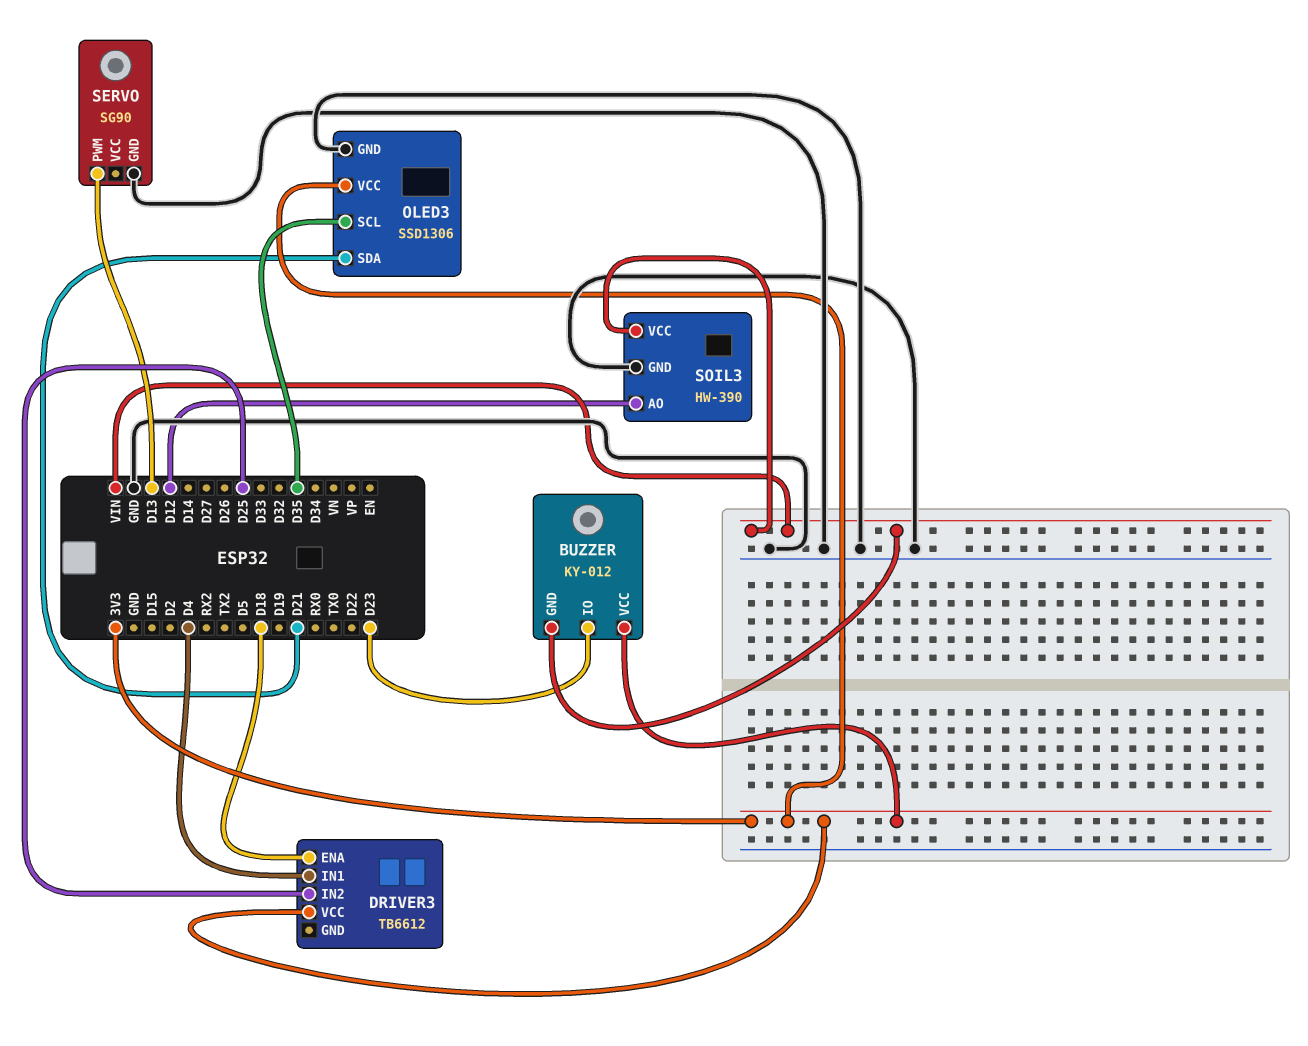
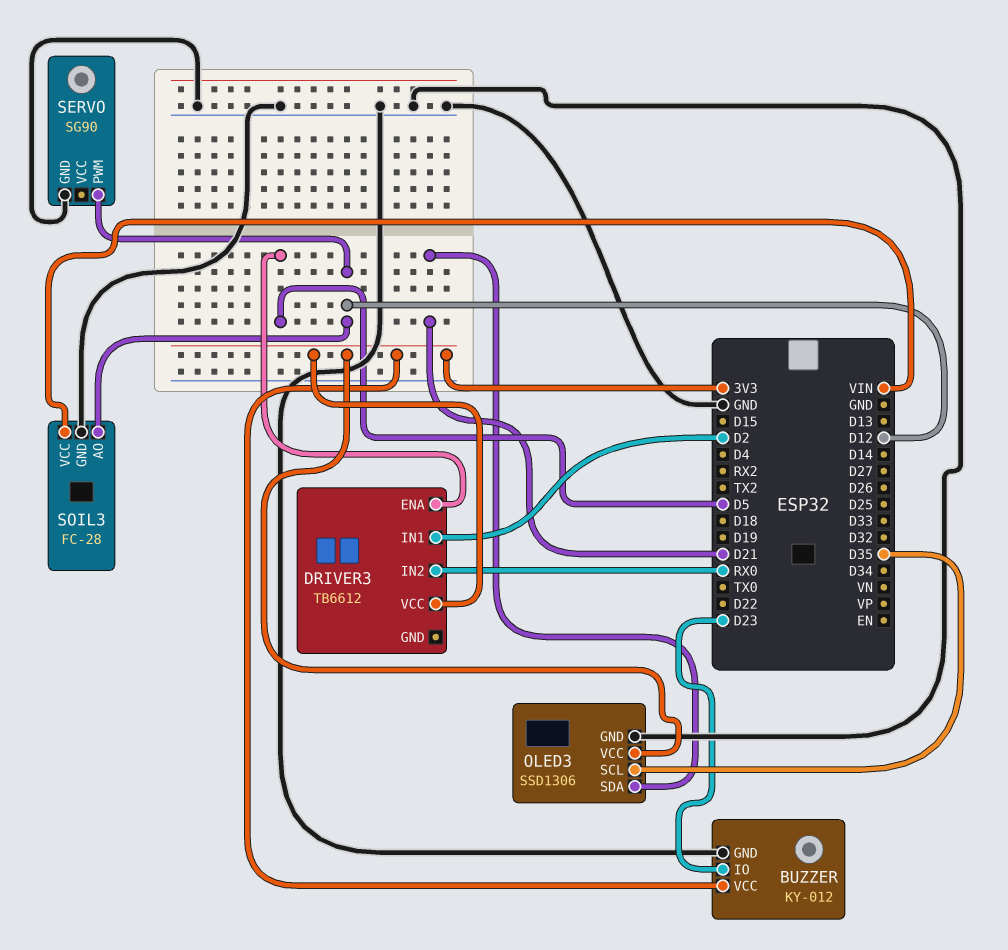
BUZZER pin GND: VIN -> GND
DRIVER3 pin ENA: D18 -> D5
DRIVER3 pin IN1: D4 -> D2
DRIVER3 pin IN2: D25 -> RX0
SERVO pin PWM: D13 -> D12
SOIL3: HW-390 -> FC-28

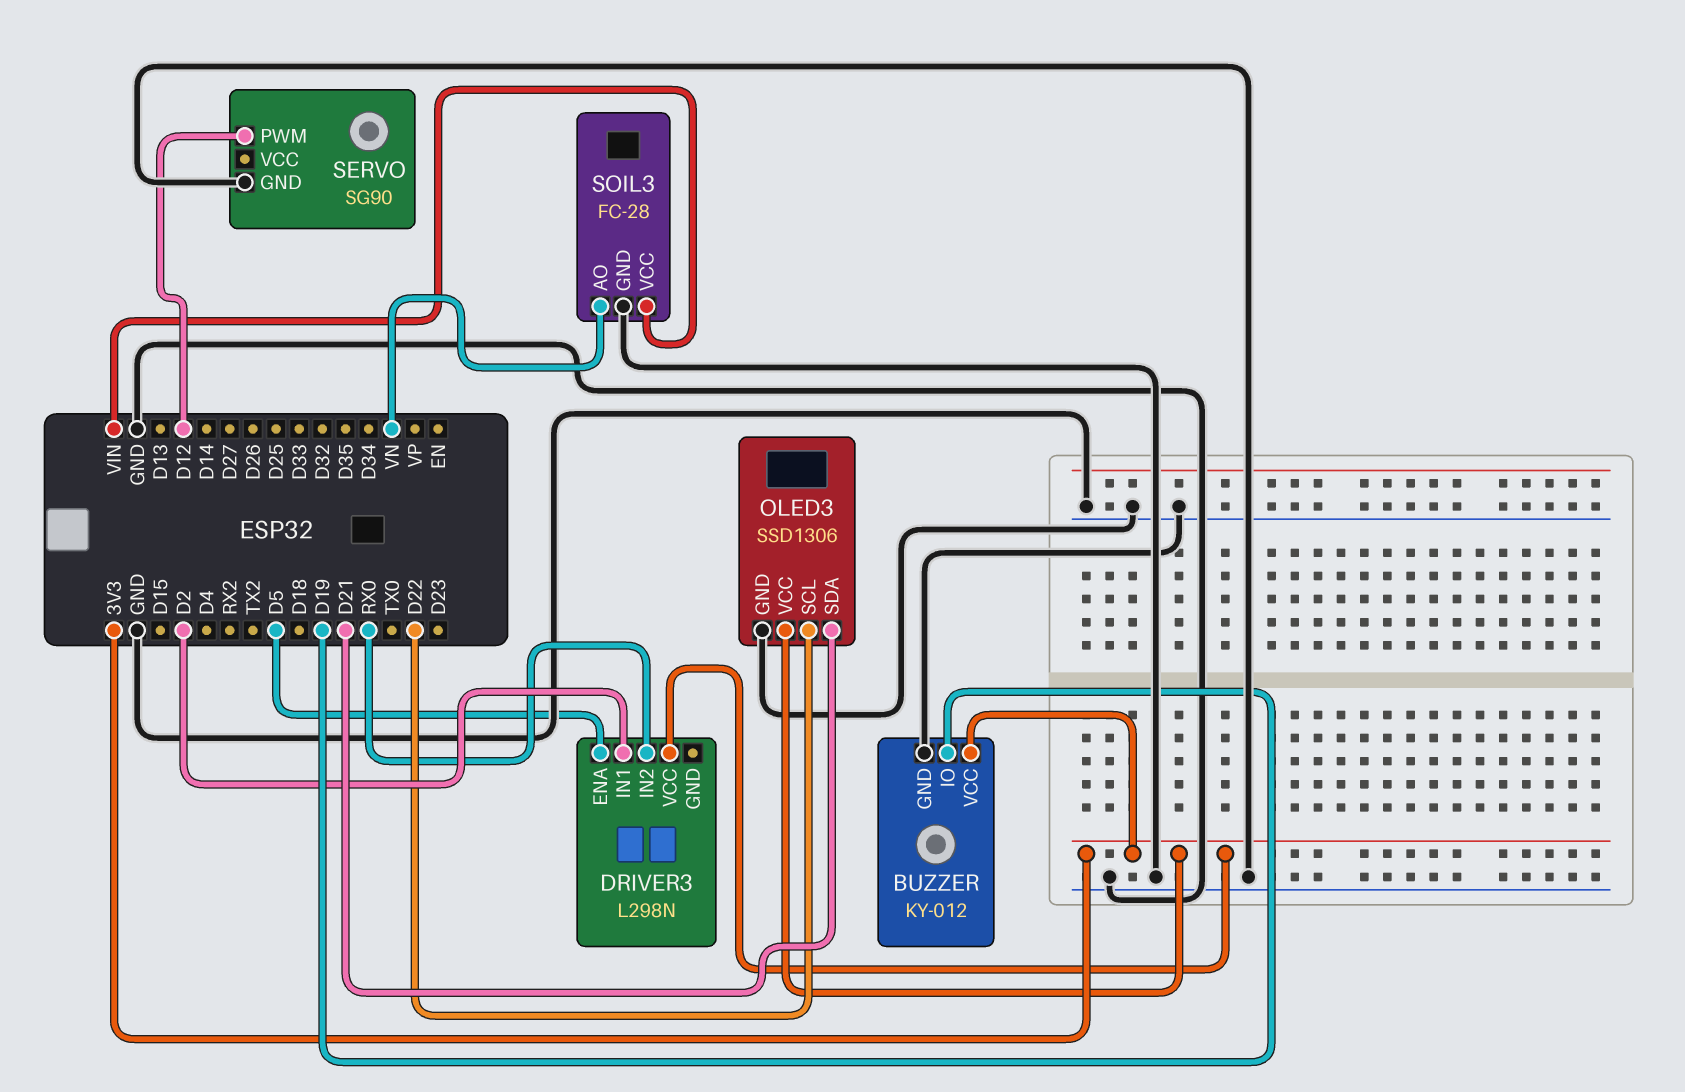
BUZZER pin IO: D23 -> D19
DRIVER3: TB6612 -> L298N
OLED3 pin SCL: D35 -> D22
SOIL3 pin AO: D12 -> VN

